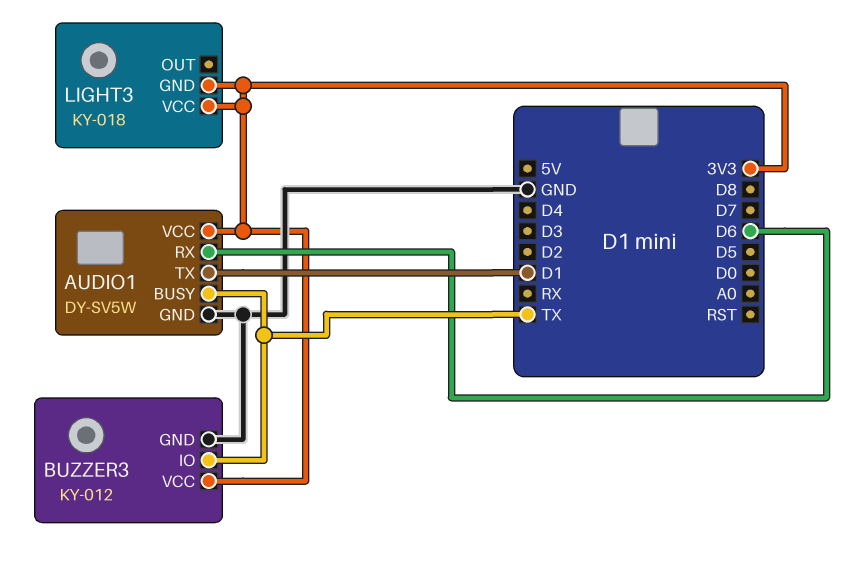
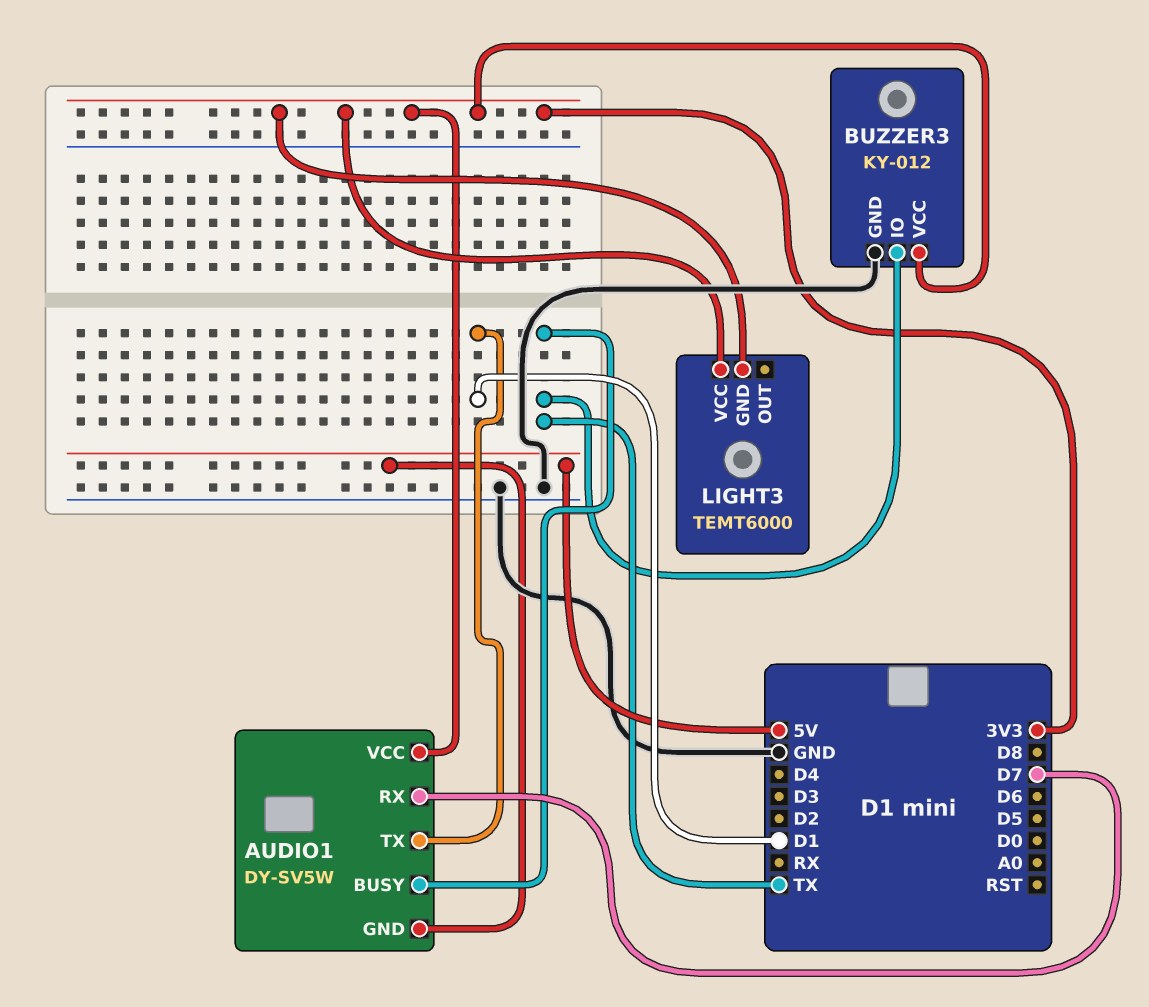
AUDIO1 pin GND: GND -> 5V
AUDIO1 pin RX: D6 -> D7
LIGHT3: KY-018 -> TEMT6000

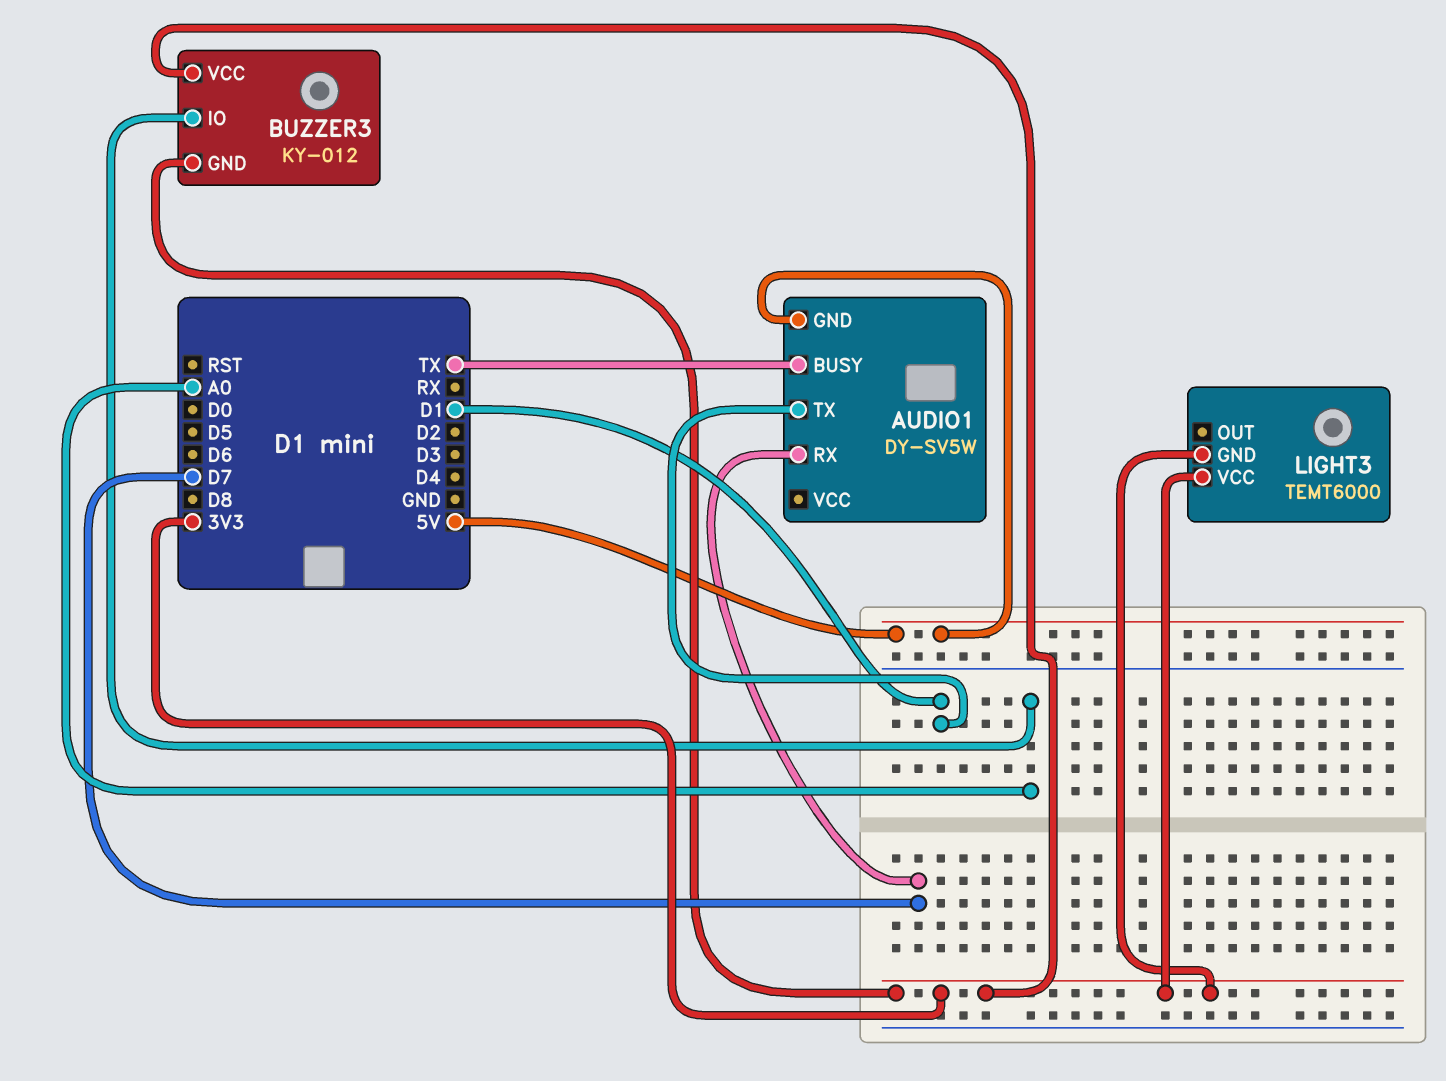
AUDIO1 pin VCC: 3V3 -> none
BUZZER3 pin GND: GND -> 3V3
BUZZER3 pin IO: TX -> A0

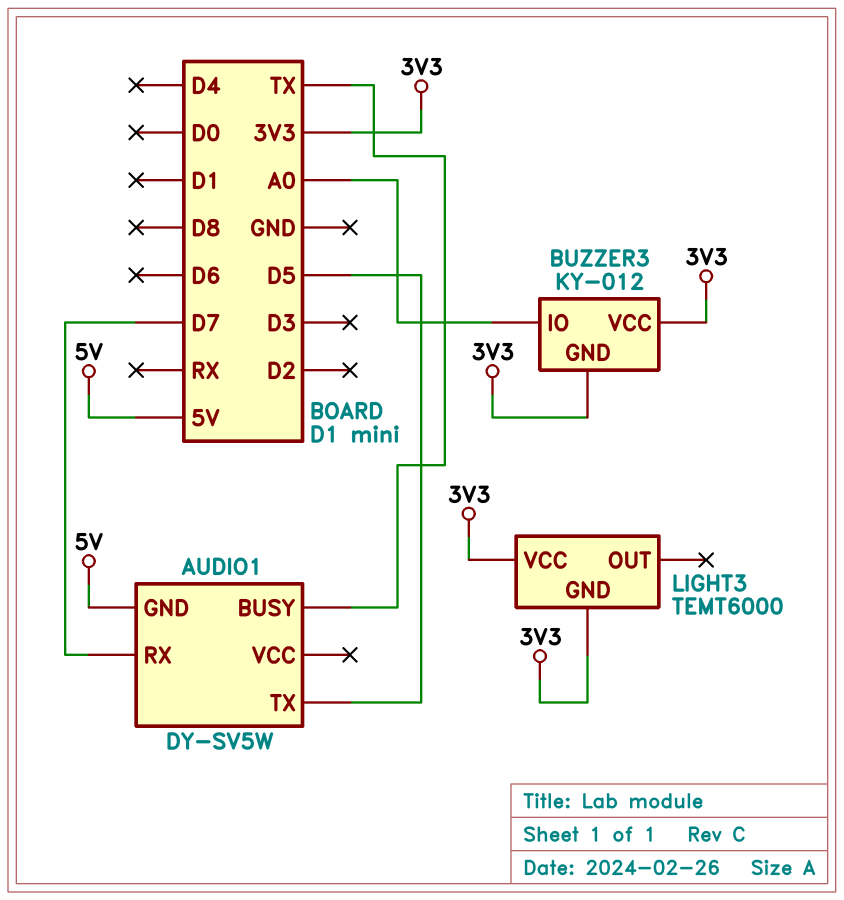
AUDIO1 pin TX: D1 -> D5

